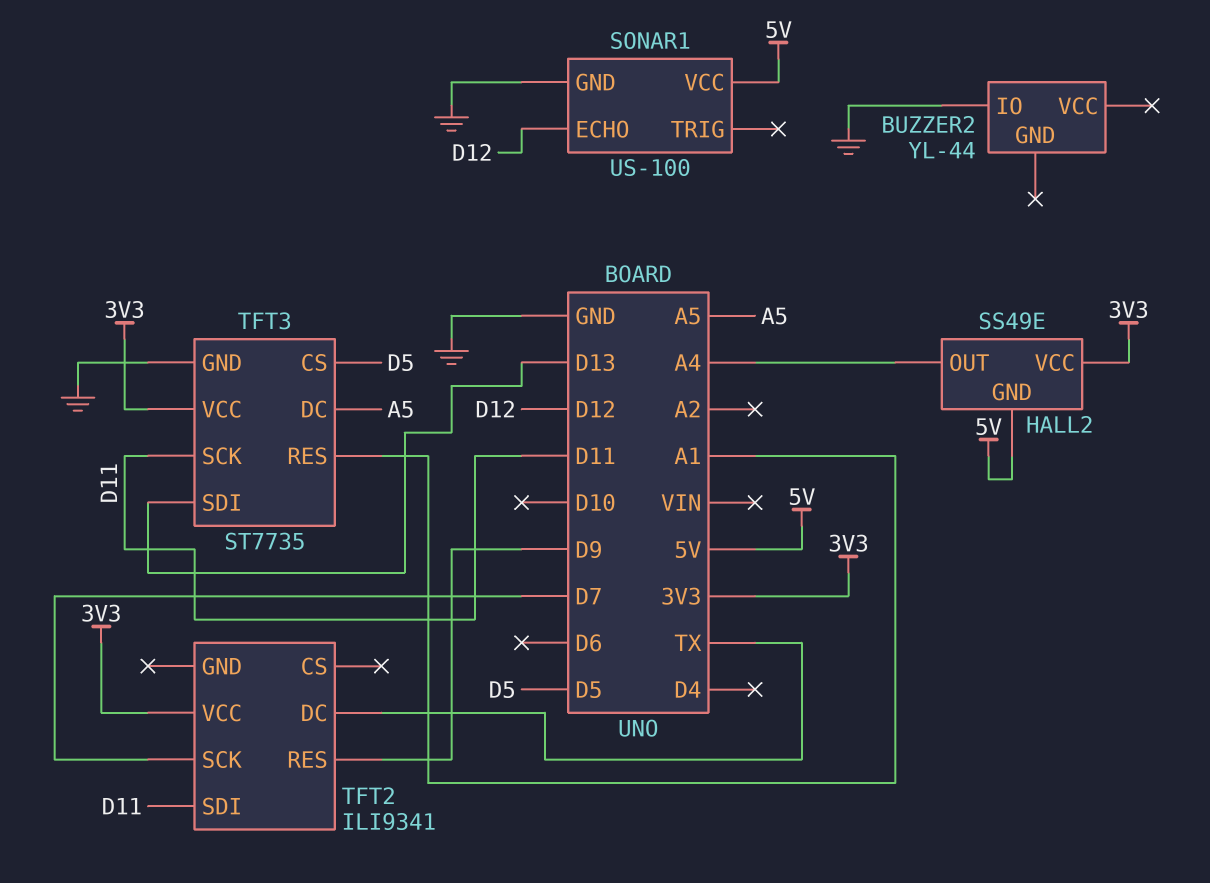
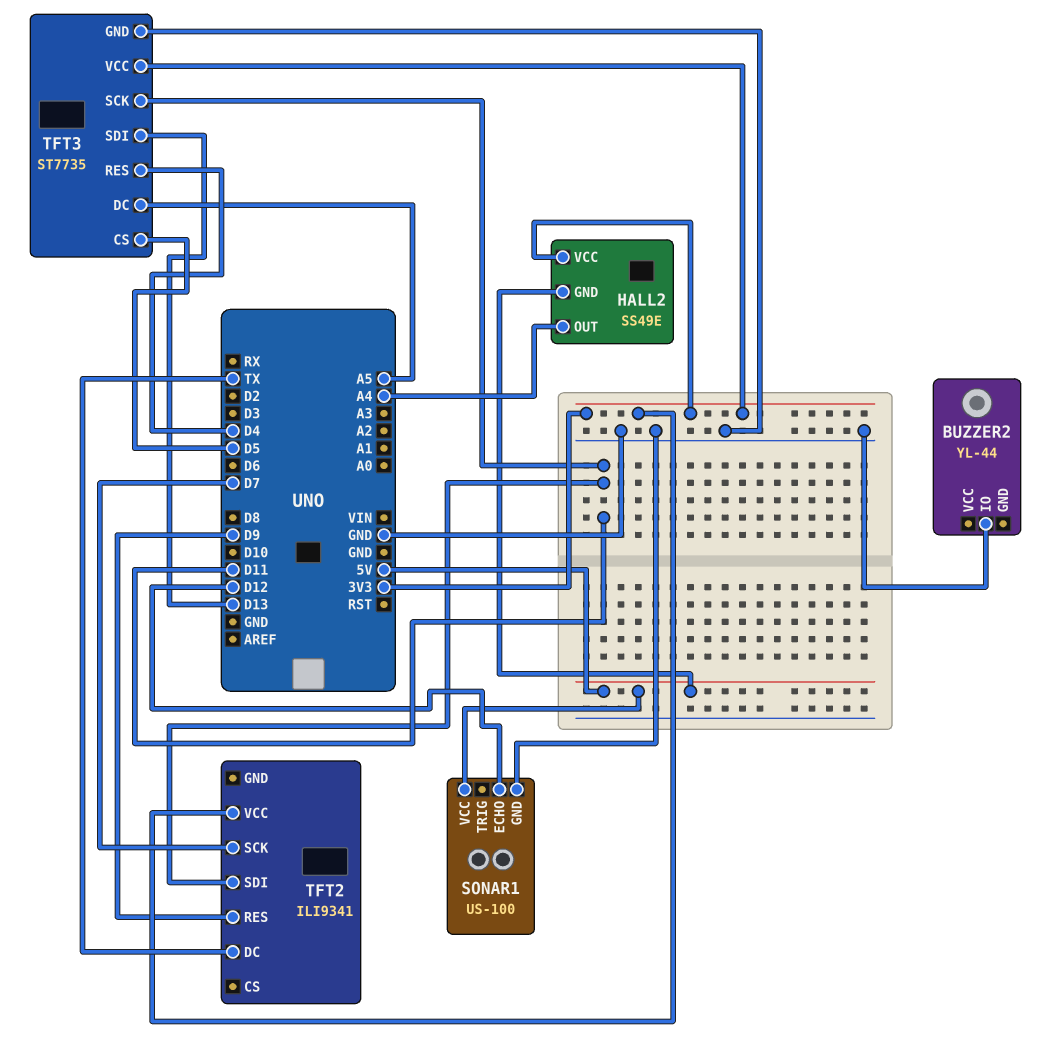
TFT3 pin RES: A1 -> D4

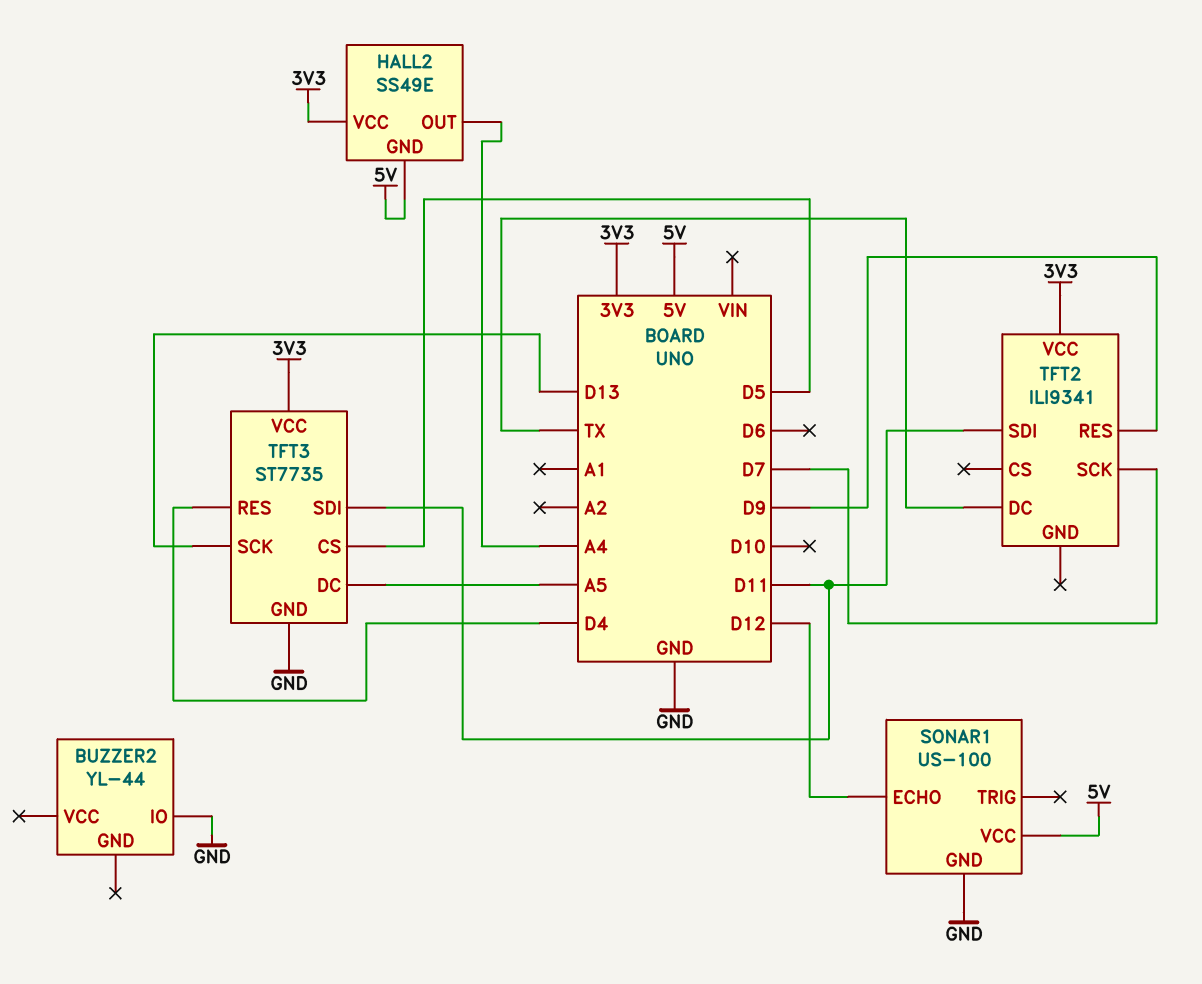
TFT3 pin SCK: D11 -> D13
TFT3 pin SDI: D13 -> D11

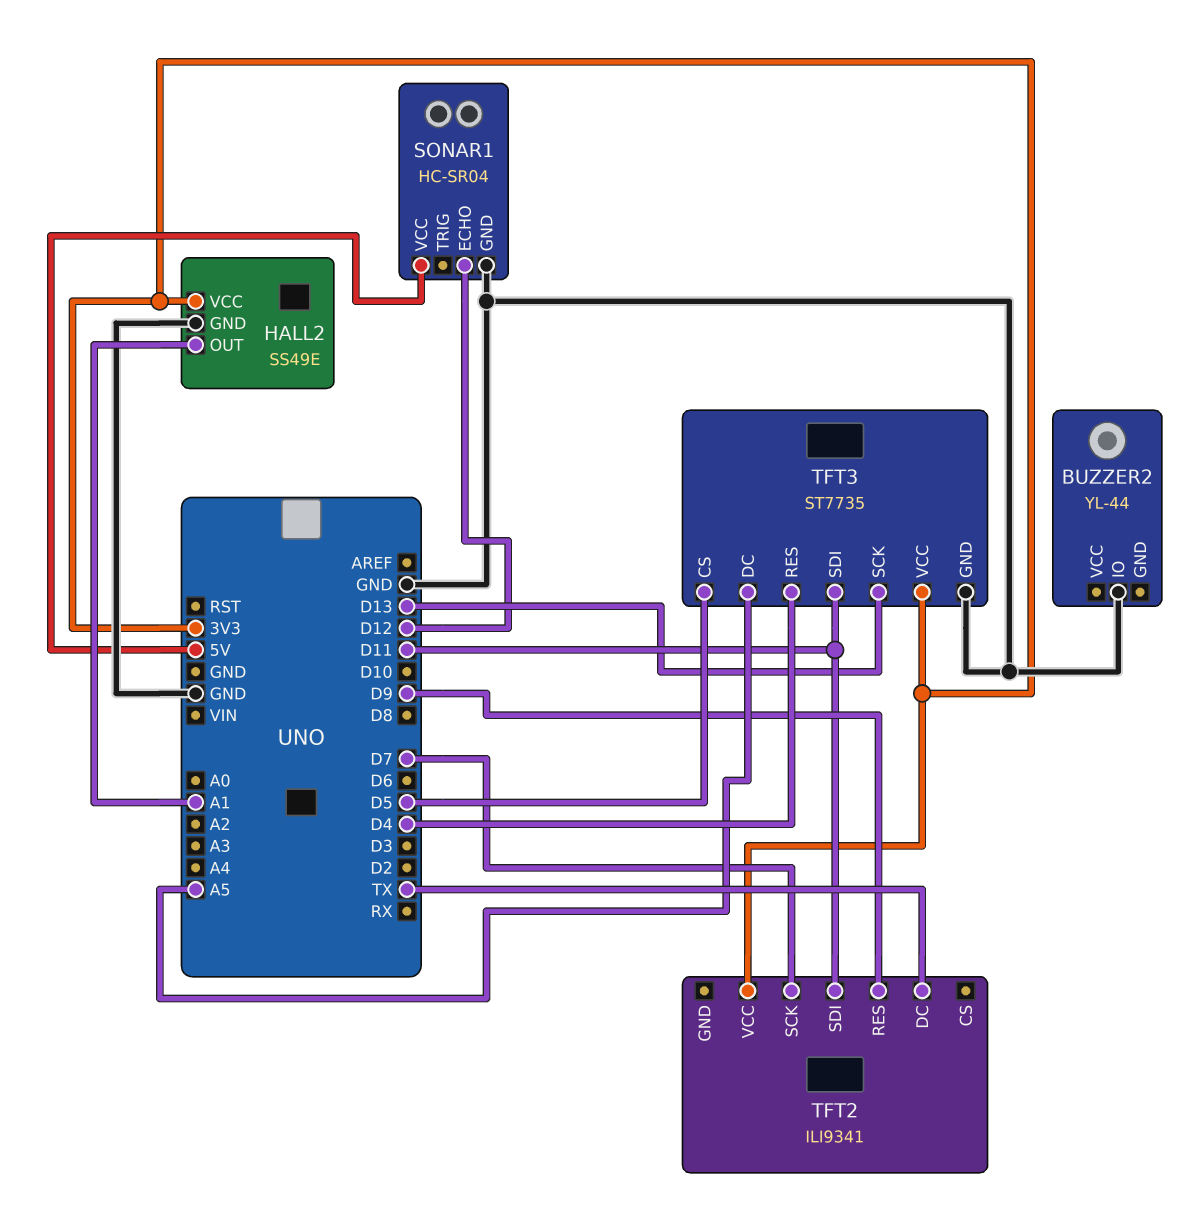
HALL2 pin GND: 5V -> GND
HALL2 pin OUT: A4 -> A1
SONAR1: US-100 -> HC-SR04

